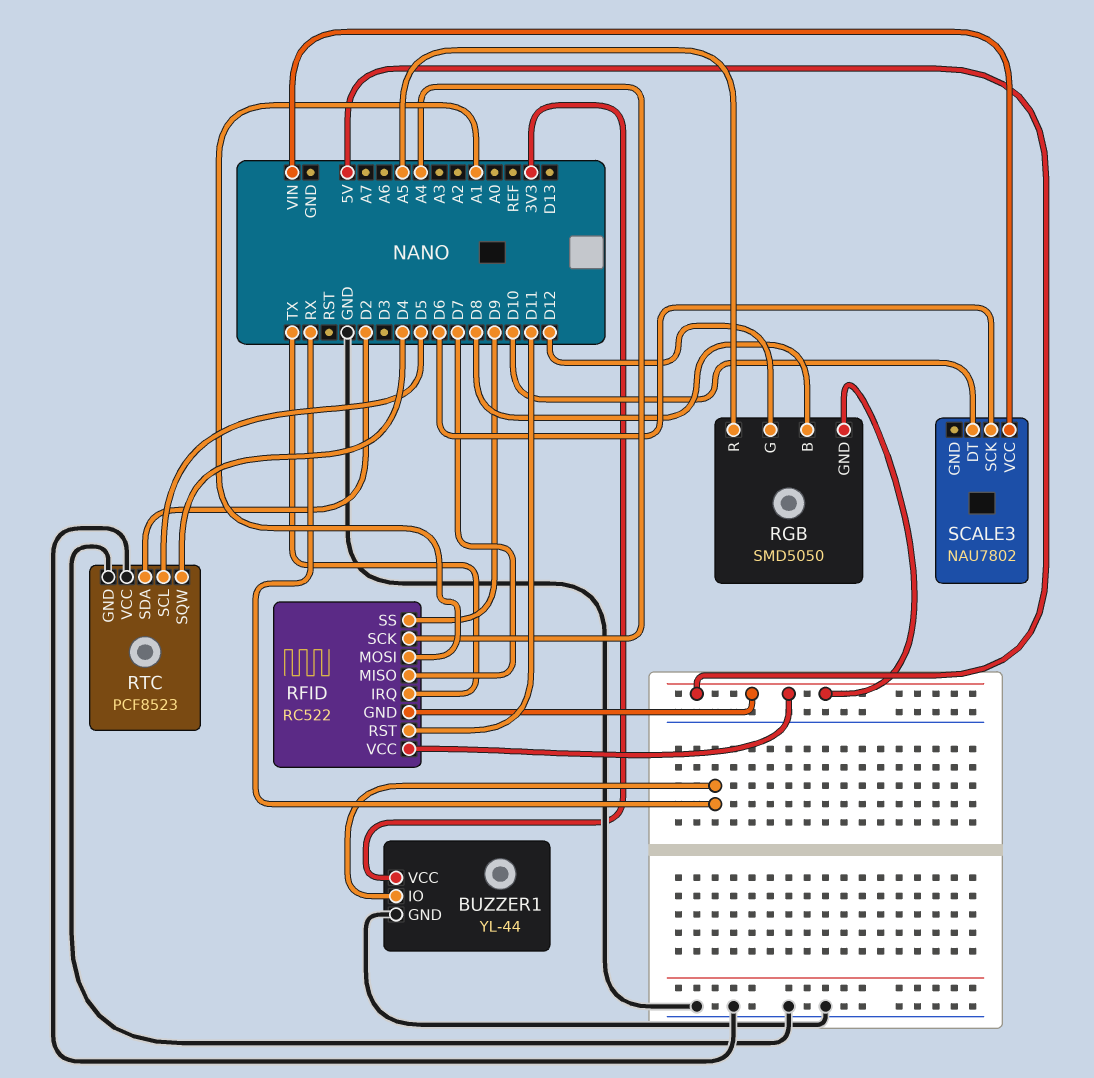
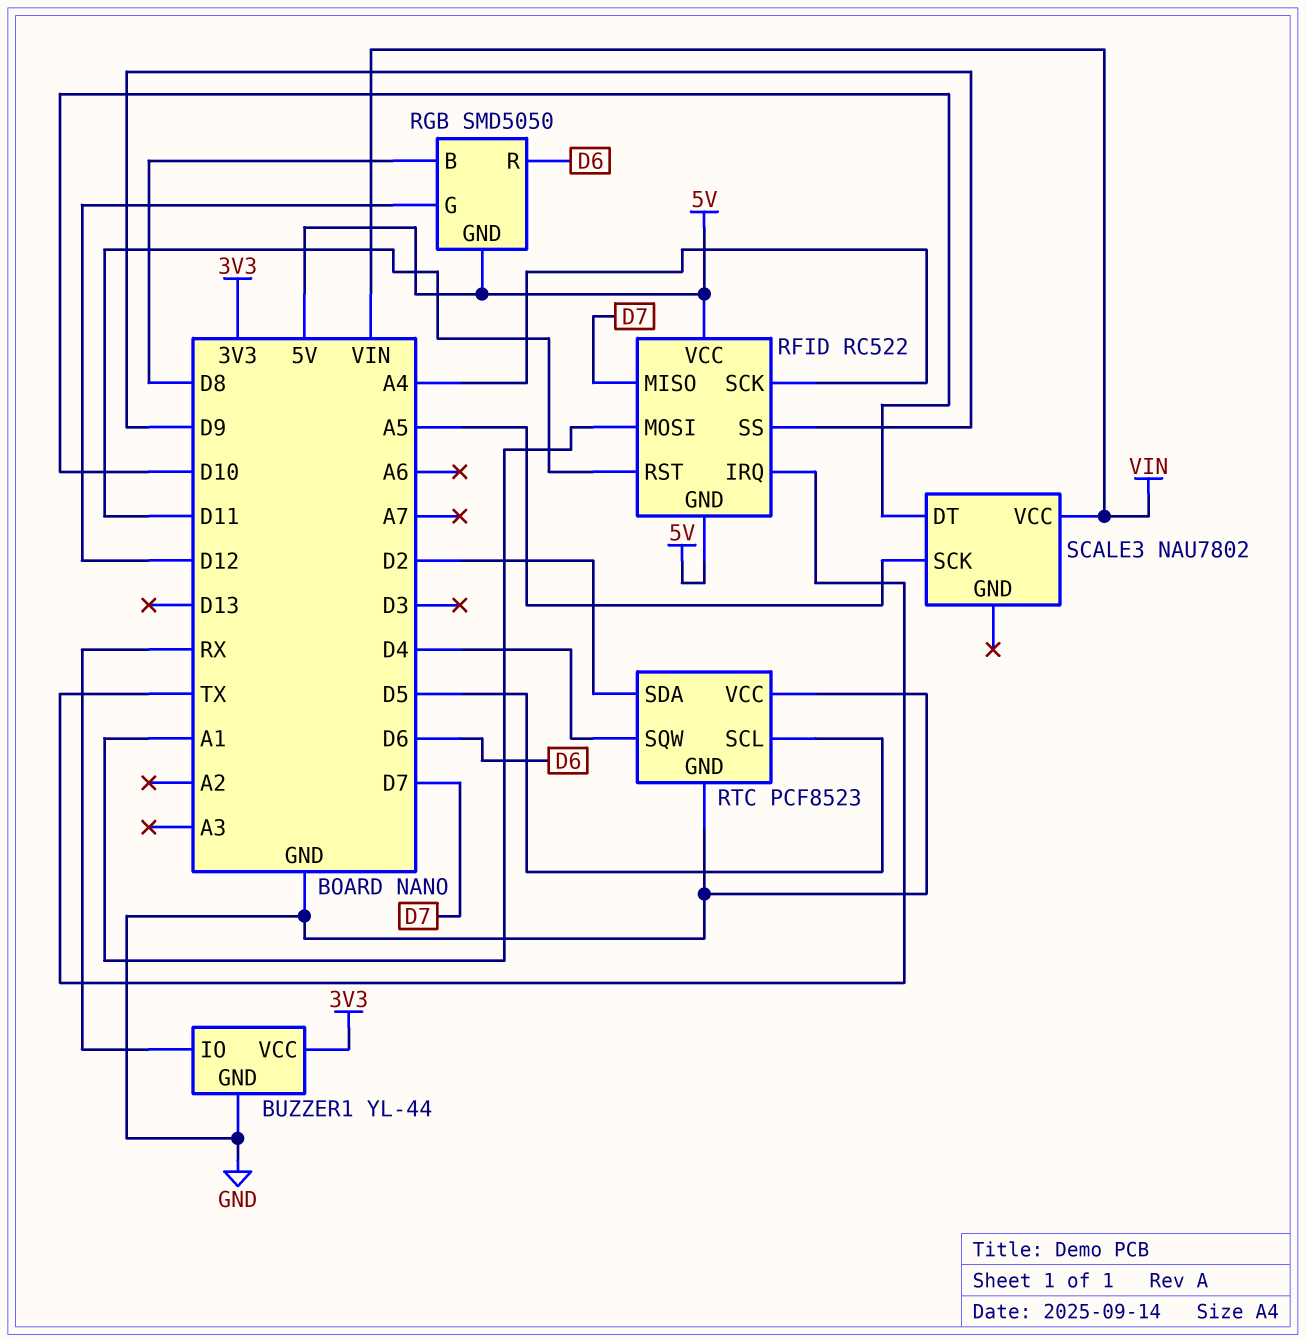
RGB pin R: A5 -> D6
SCALE3 pin SCK: D6 -> A5

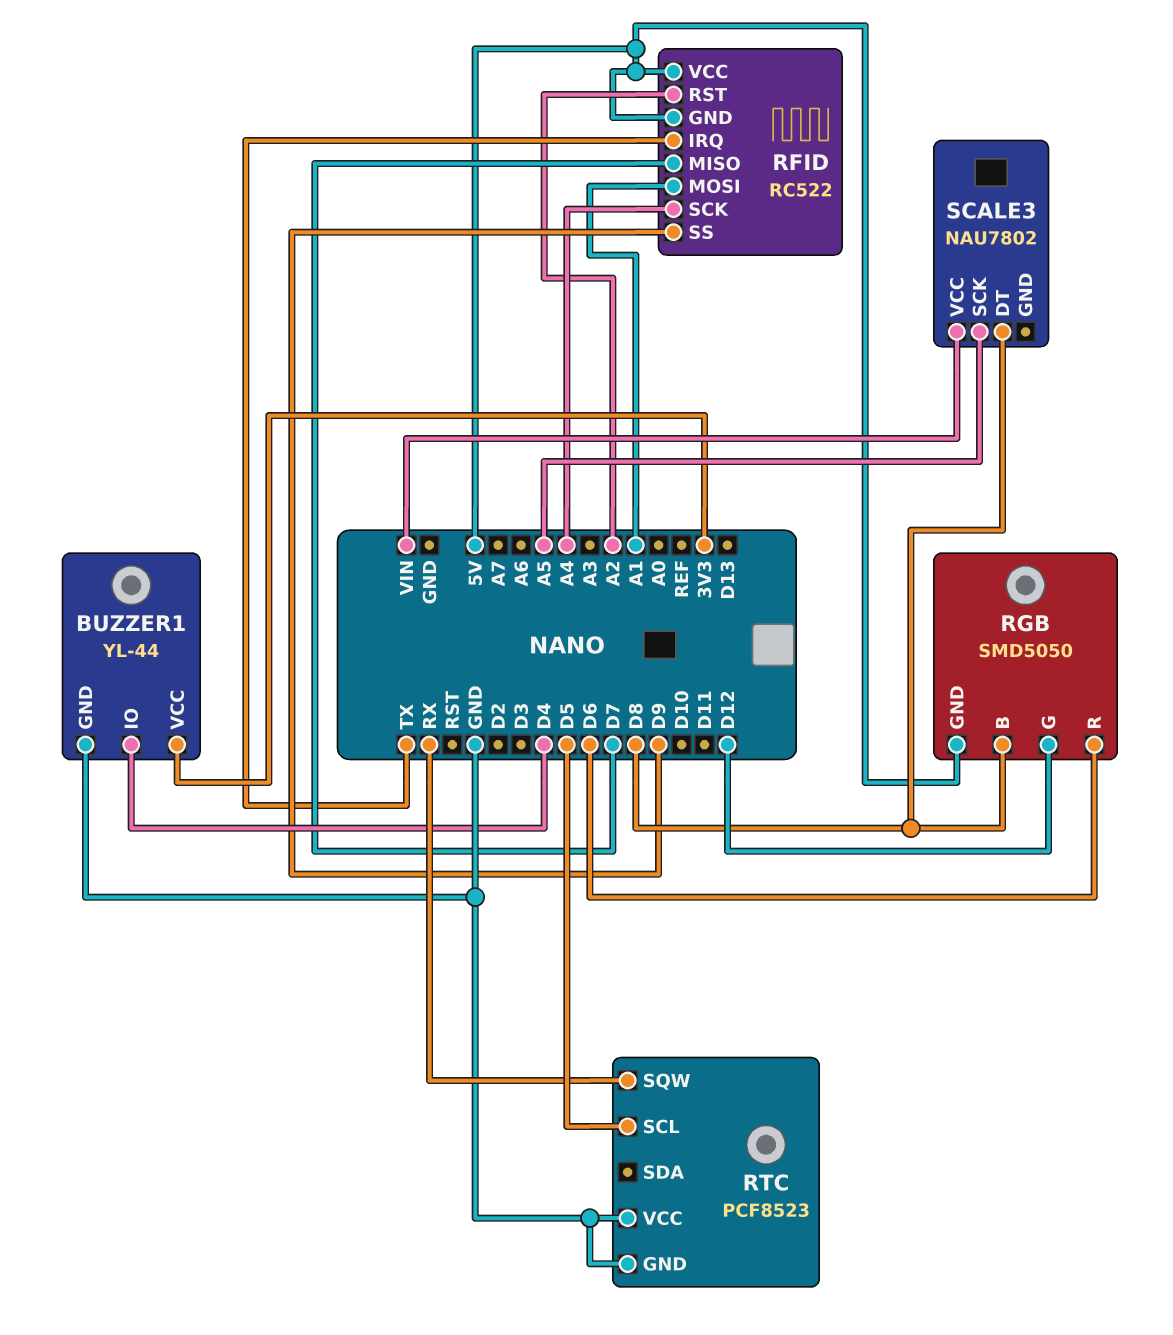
BUZZER1 pin IO: RX -> D4
RFID pin RST: D11 -> A2
RTC pin SDA: D2 -> none
RTC pin SQW: D4 -> RX
SCALE3 pin DT: D10 -> D8

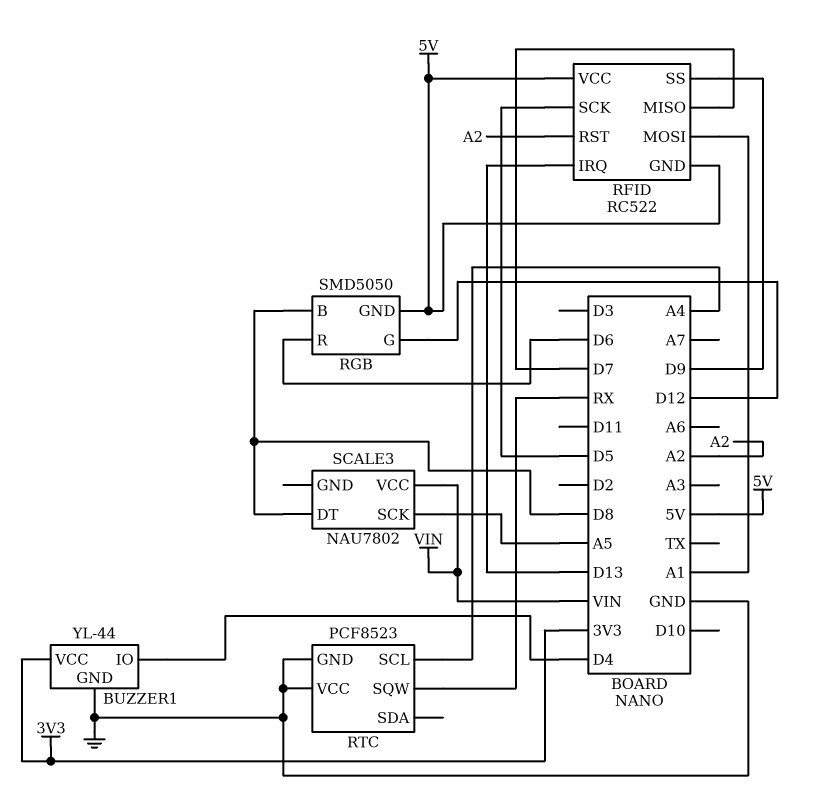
RFID pin IRQ: TX -> D13
RFID pin SCK: A4 -> D5
RTC pin SCL: D5 -> A4

